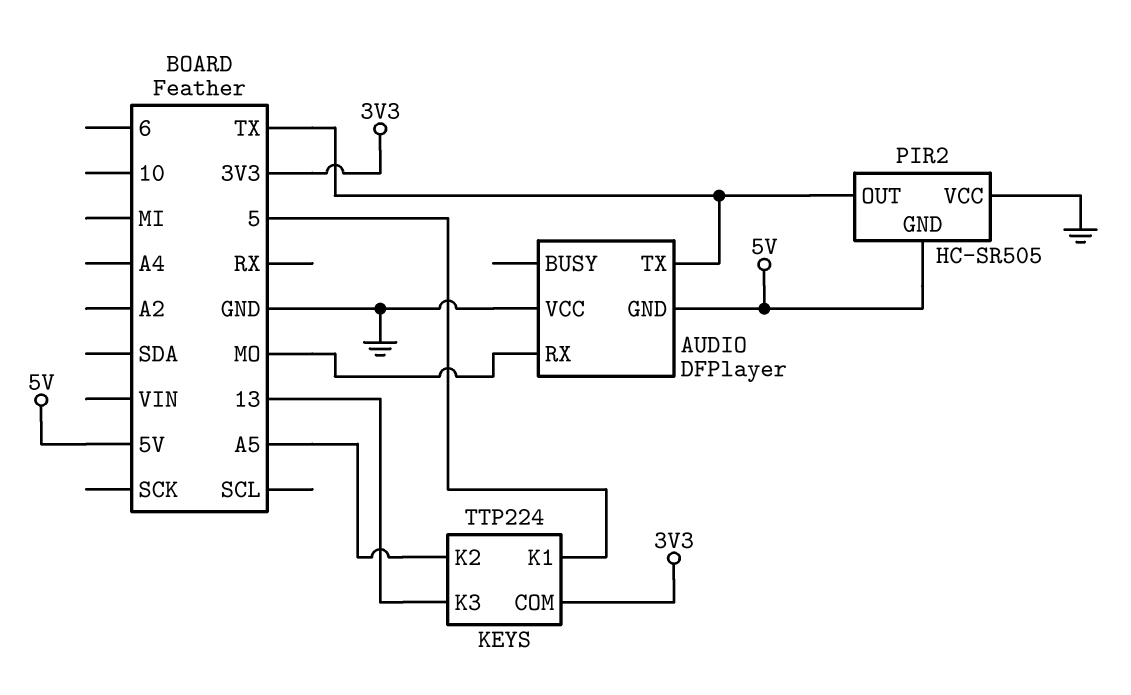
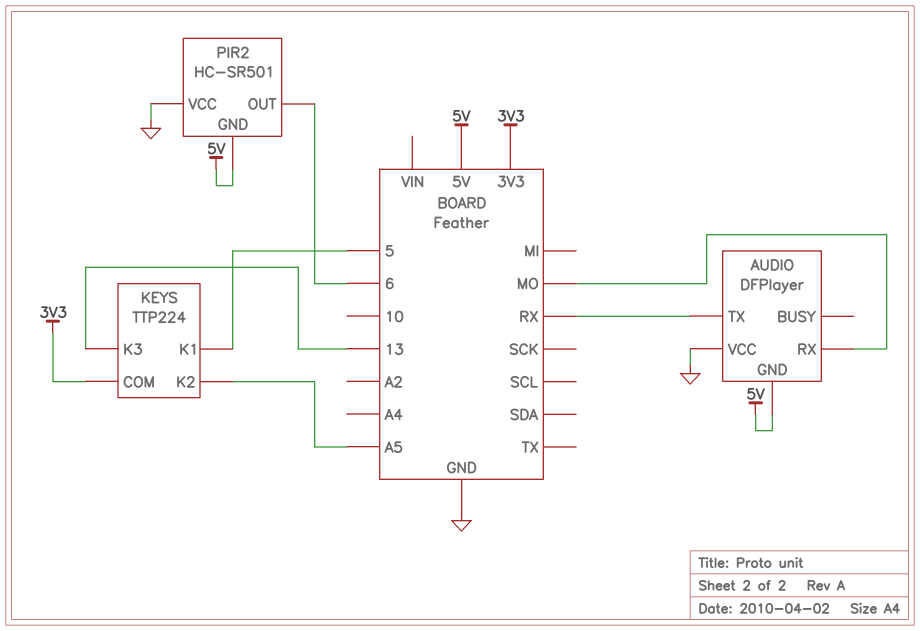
AUDIO pin TX: TX -> RX
PIR2: HC-SR505 -> HC-SR501
PIR2 pin OUT: TX -> 6

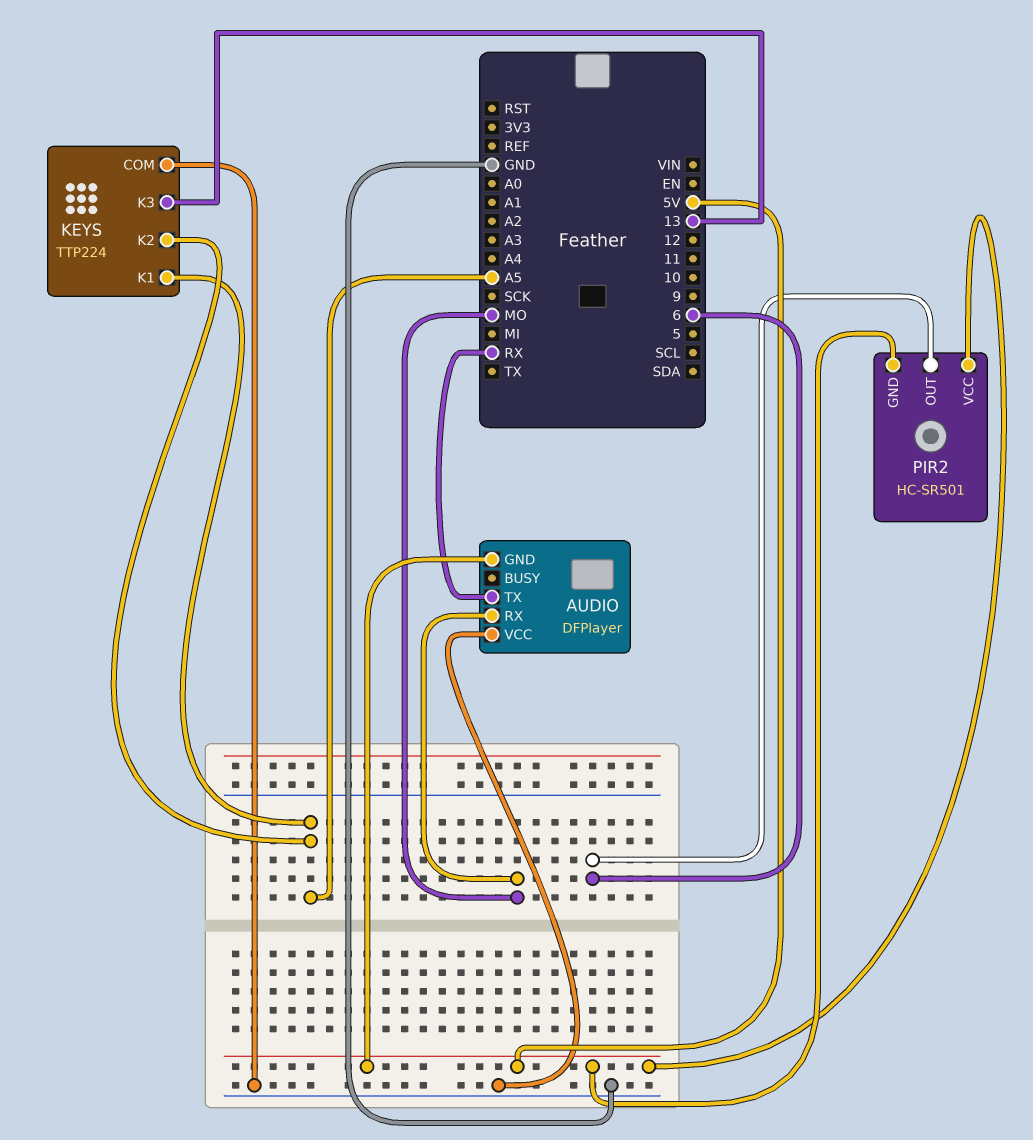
KEYS pin COM: 3V3 -> GND
KEYS pin K1: 5 -> A5
PIR2 pin VCC: GND -> 5V

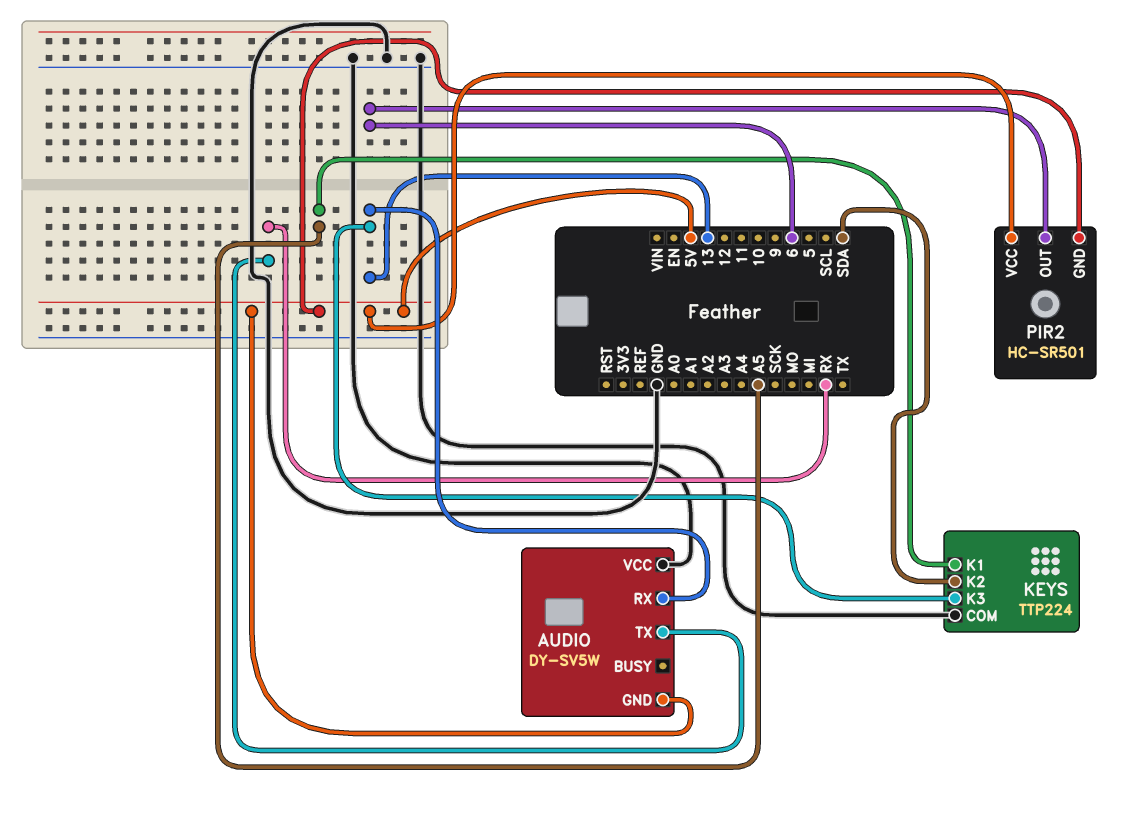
AUDIO: DFPlayer -> DY-SV5W
AUDIO pin RX: MO -> 13
KEYS pin K2: A5 -> SDA

